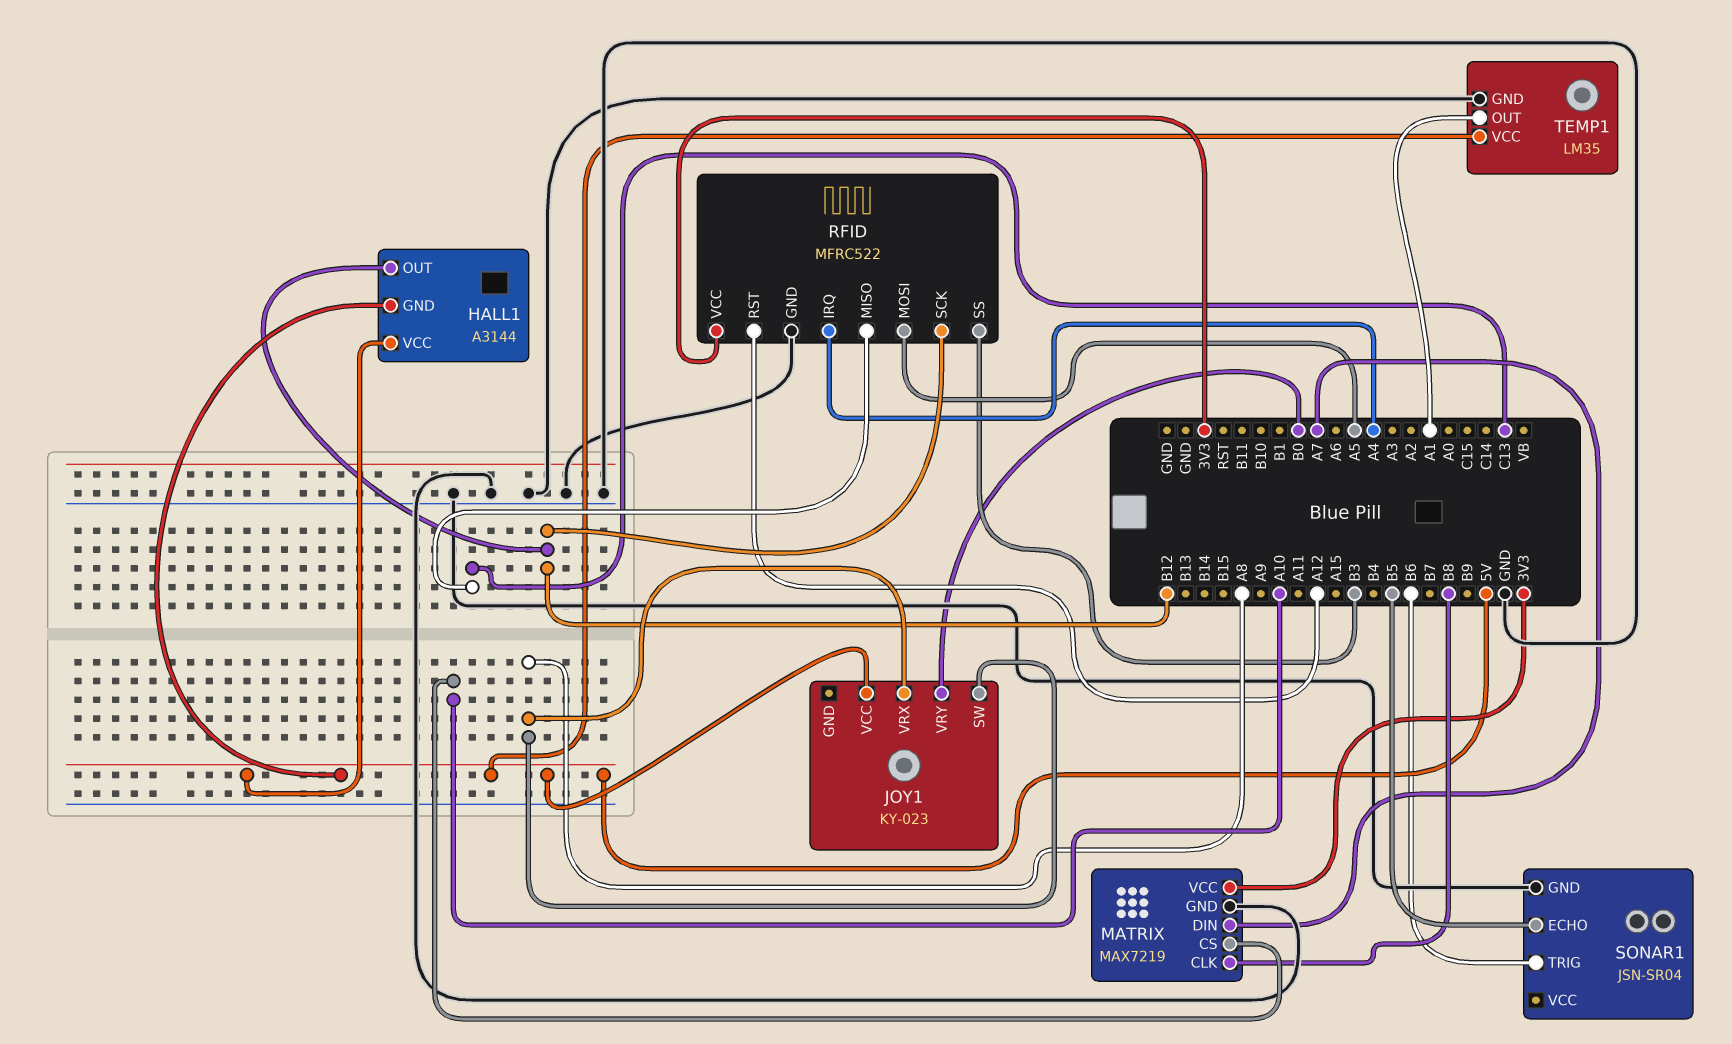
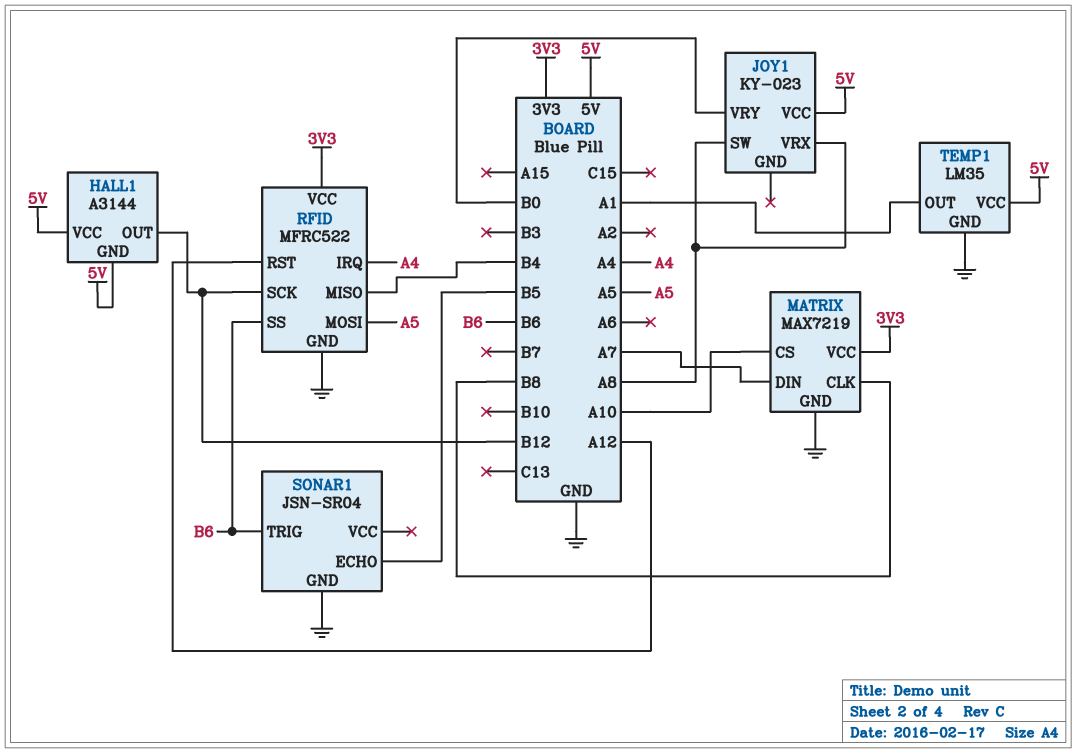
RFID pin MISO: C13 -> B4
RFID pin SS: B3 -> B6

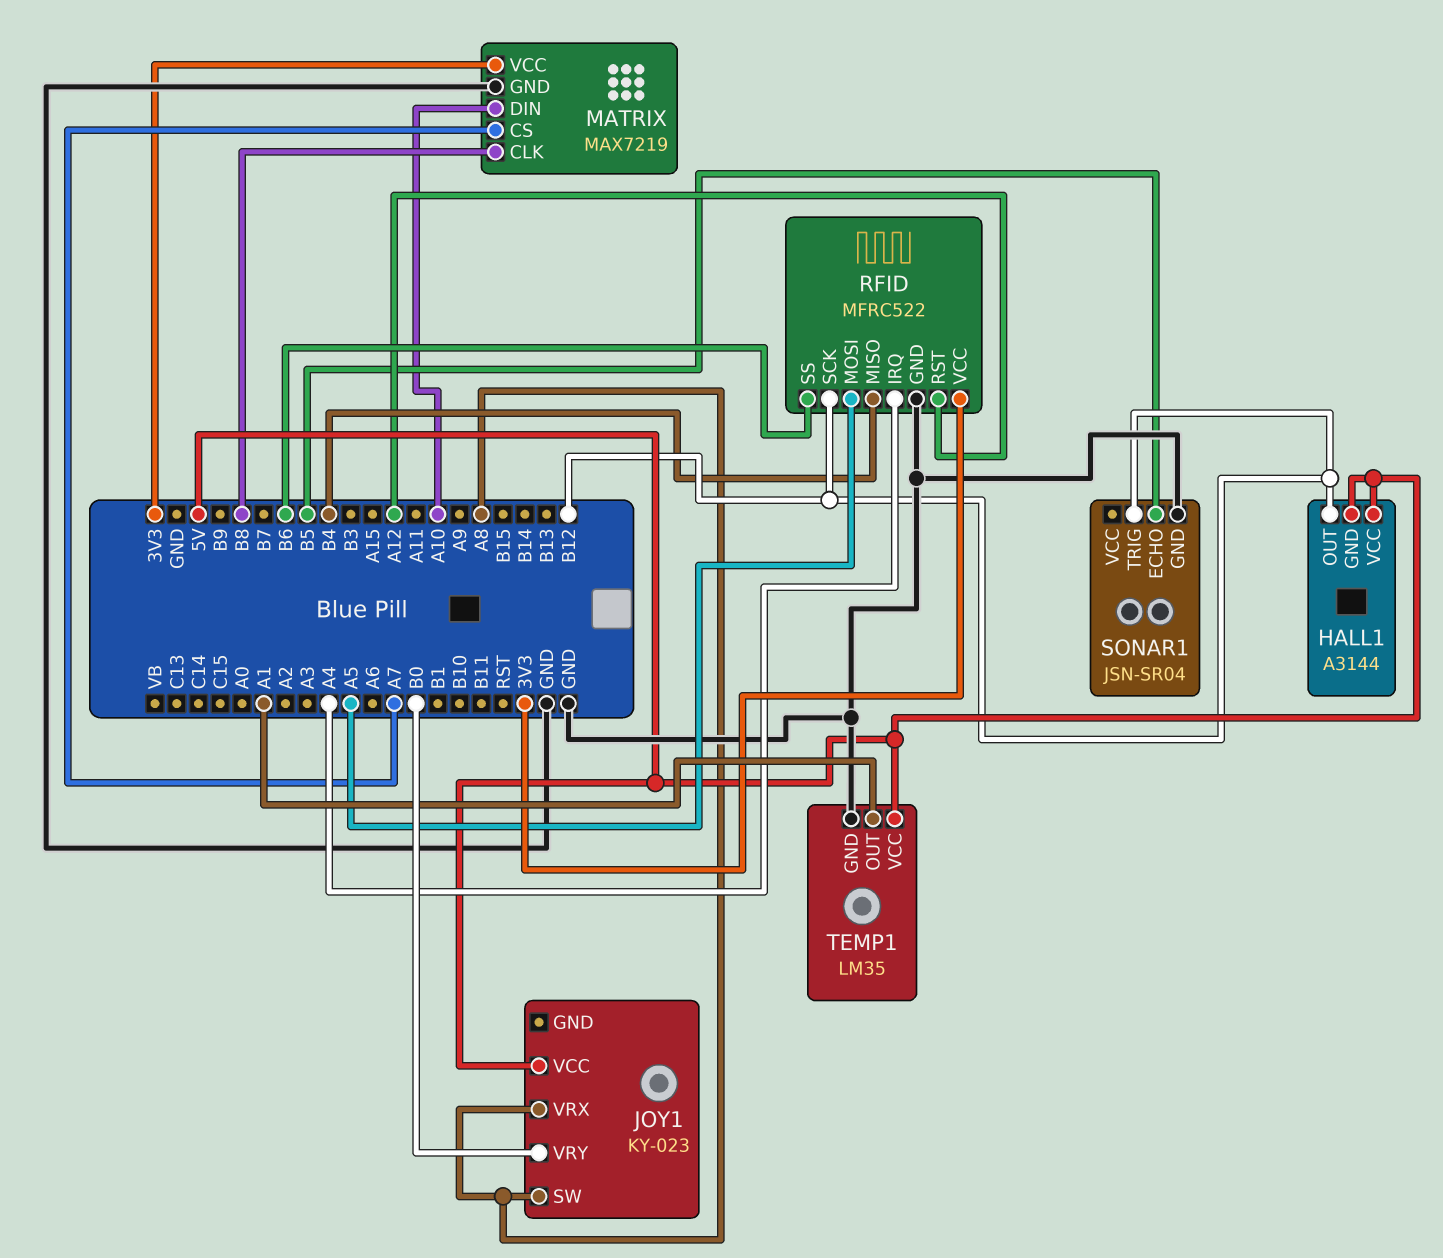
MATRIX pin CS: A10 -> A7
MATRIX pin DIN: A7 -> A10
SONAR1 pin TRIG: B6 -> B12

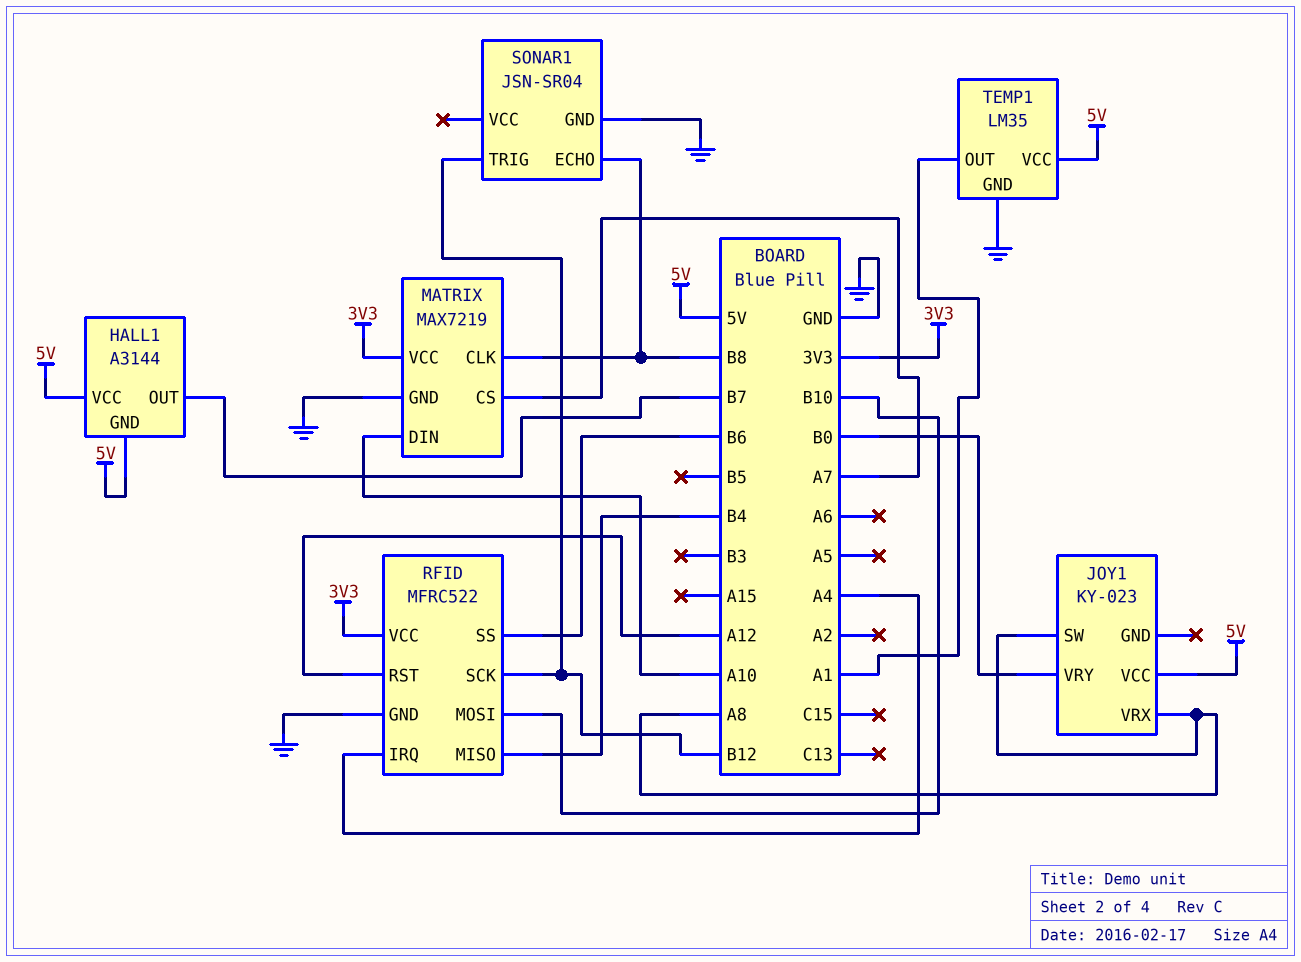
HALL1 pin OUT: B12 -> B7
RFID pin MOSI: A5 -> B10
SONAR1 pin ECHO: B5 -> B8

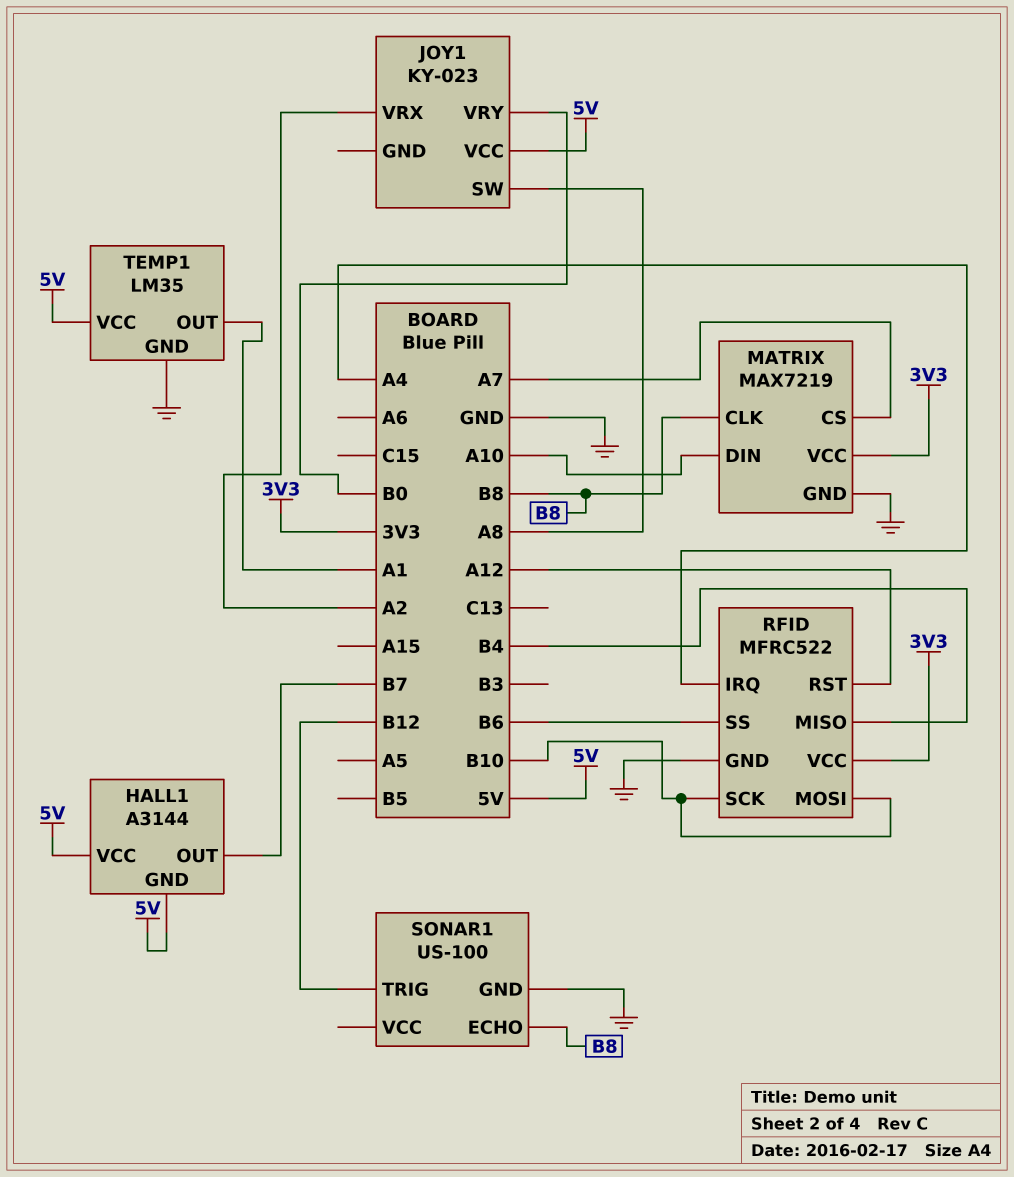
JOY1 pin VRX: A8 -> A2
RFID pin SCK: B12 -> B10
SONAR1: JSN-SR04 -> US-100

